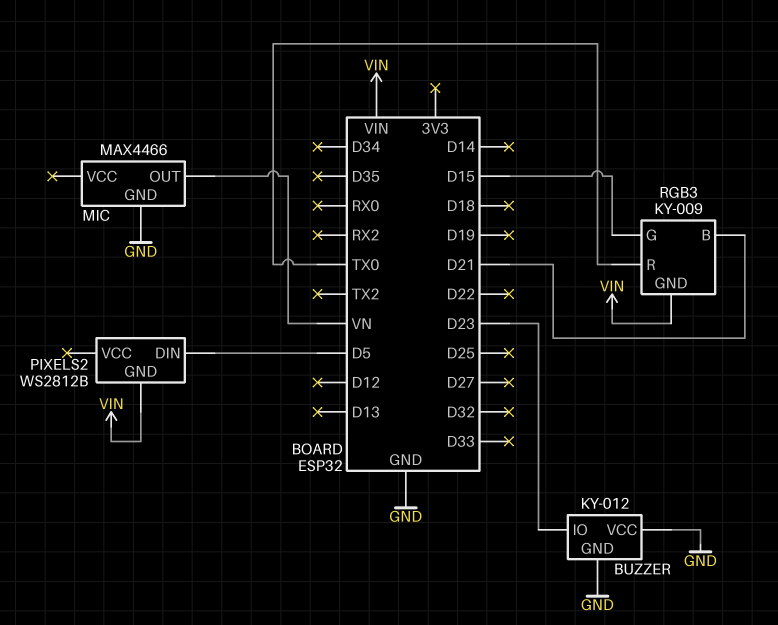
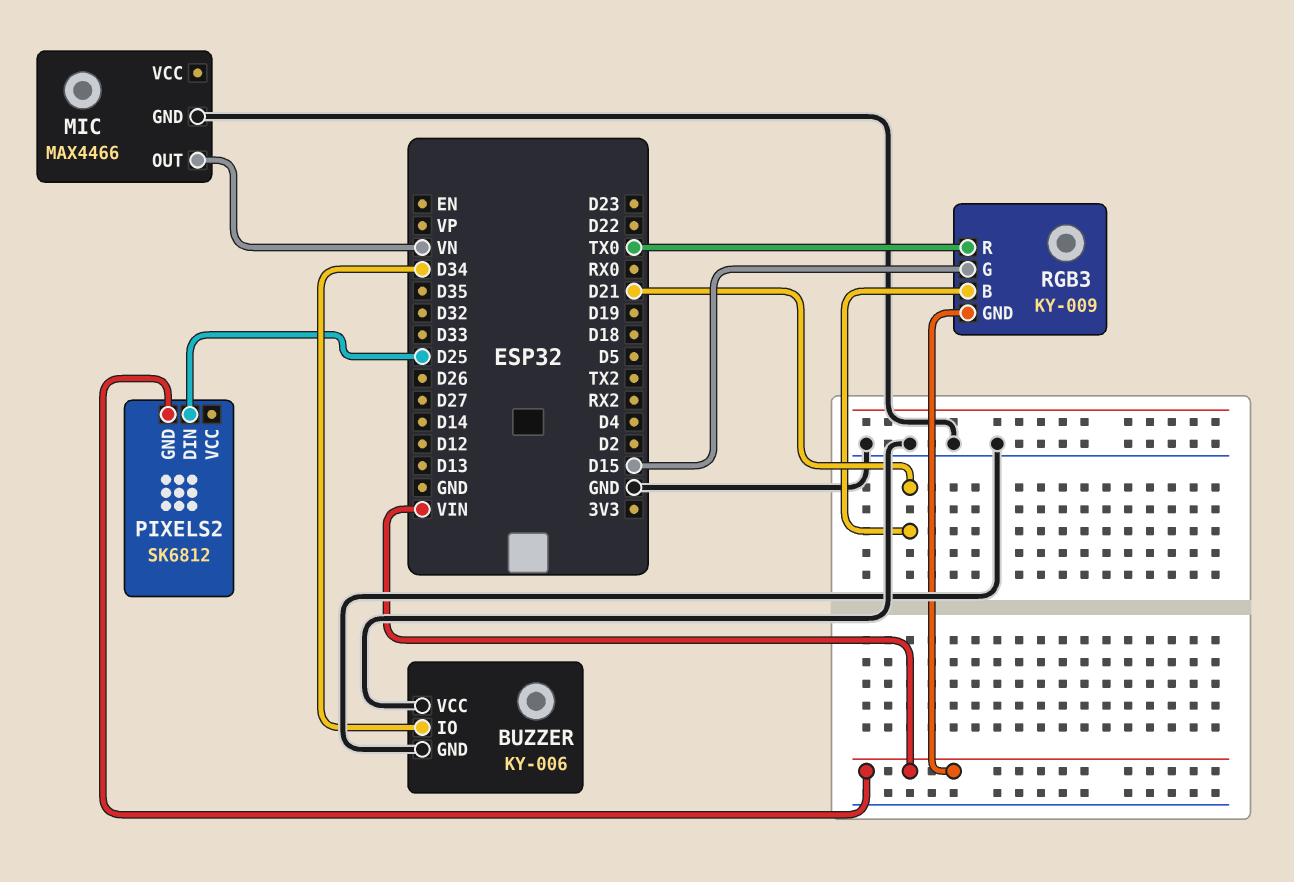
BUZZER: KY-012 -> KY-006
BUZZER pin IO: D23 -> D34
PIXELS2: WS2812B -> SK6812
PIXELS2 pin DIN: D5 -> D25

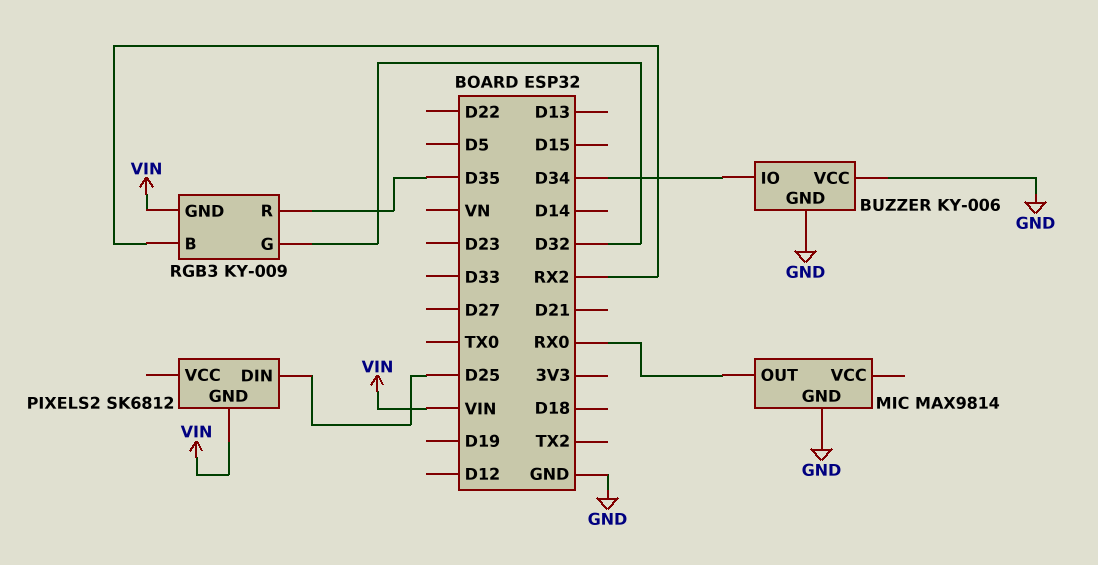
MIC: MAX4466 -> MAX9814
MIC pin OUT: VN -> RX0
RGB3 pin B: D21 -> RX2
RGB3 pin G: D15 -> D32
RGB3 pin R: TX0 -> D35

